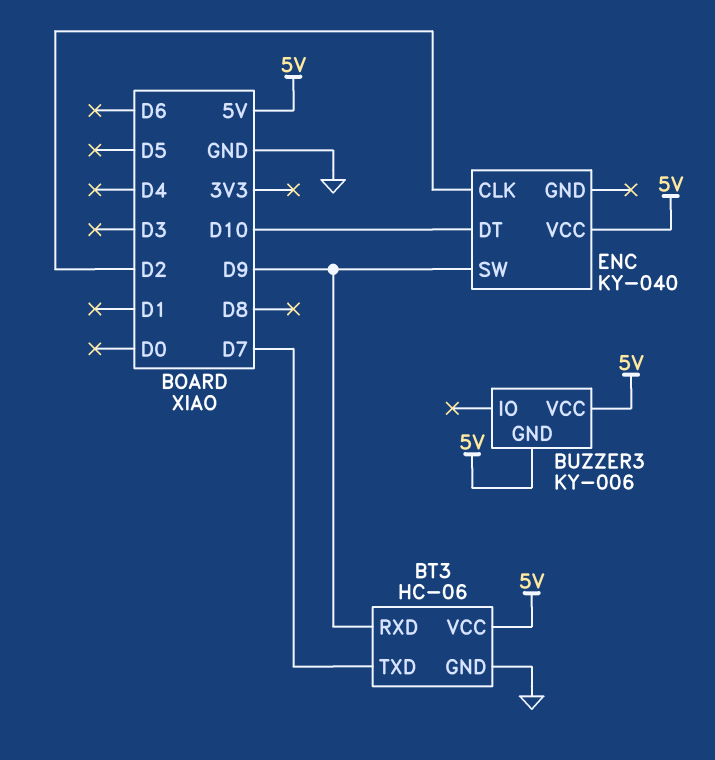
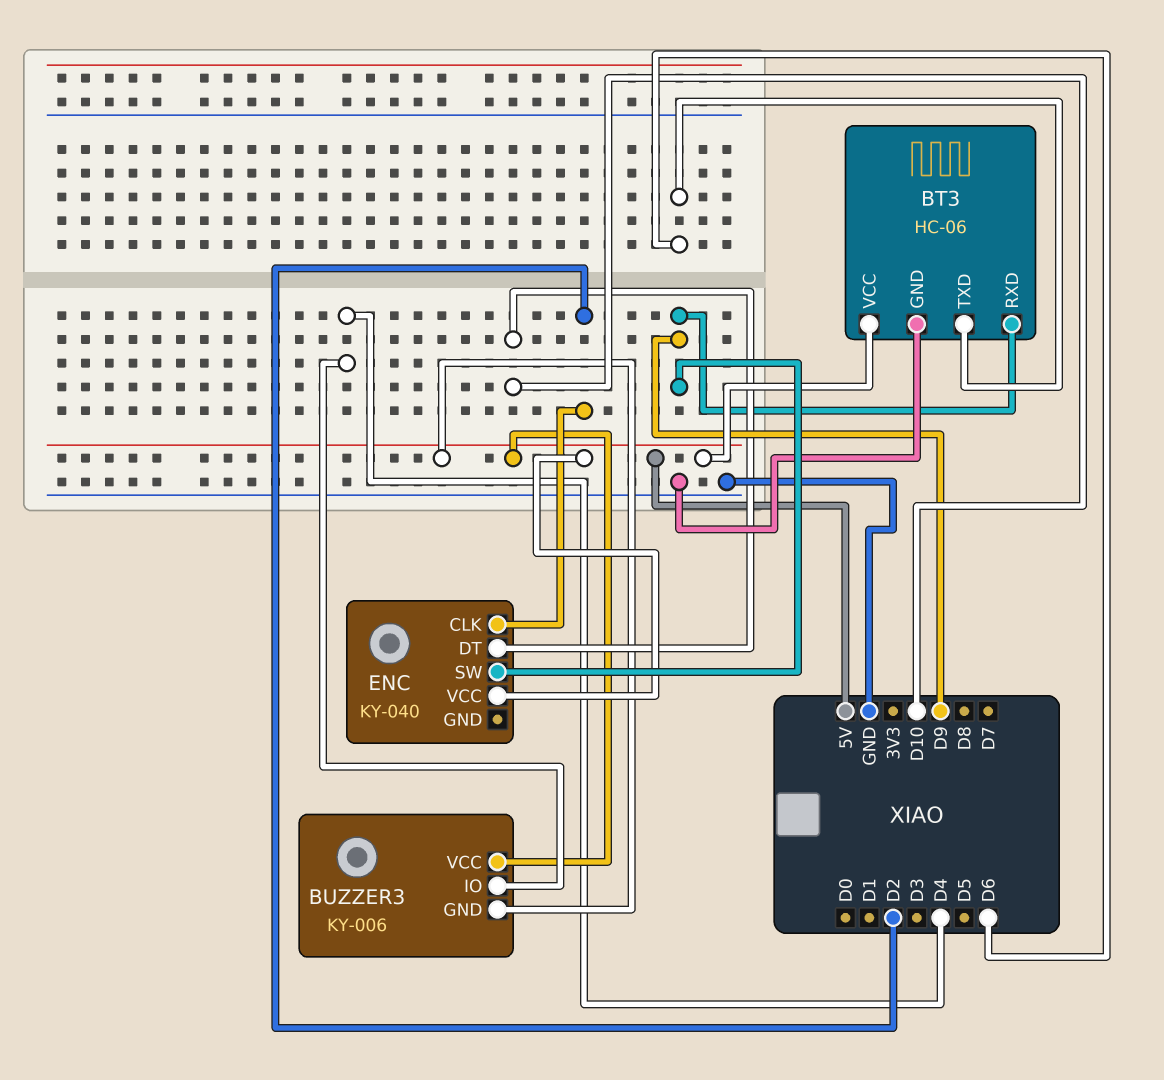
BT3 pin TXD: D7 -> D6
BUZZER3 pin IO: none -> D4

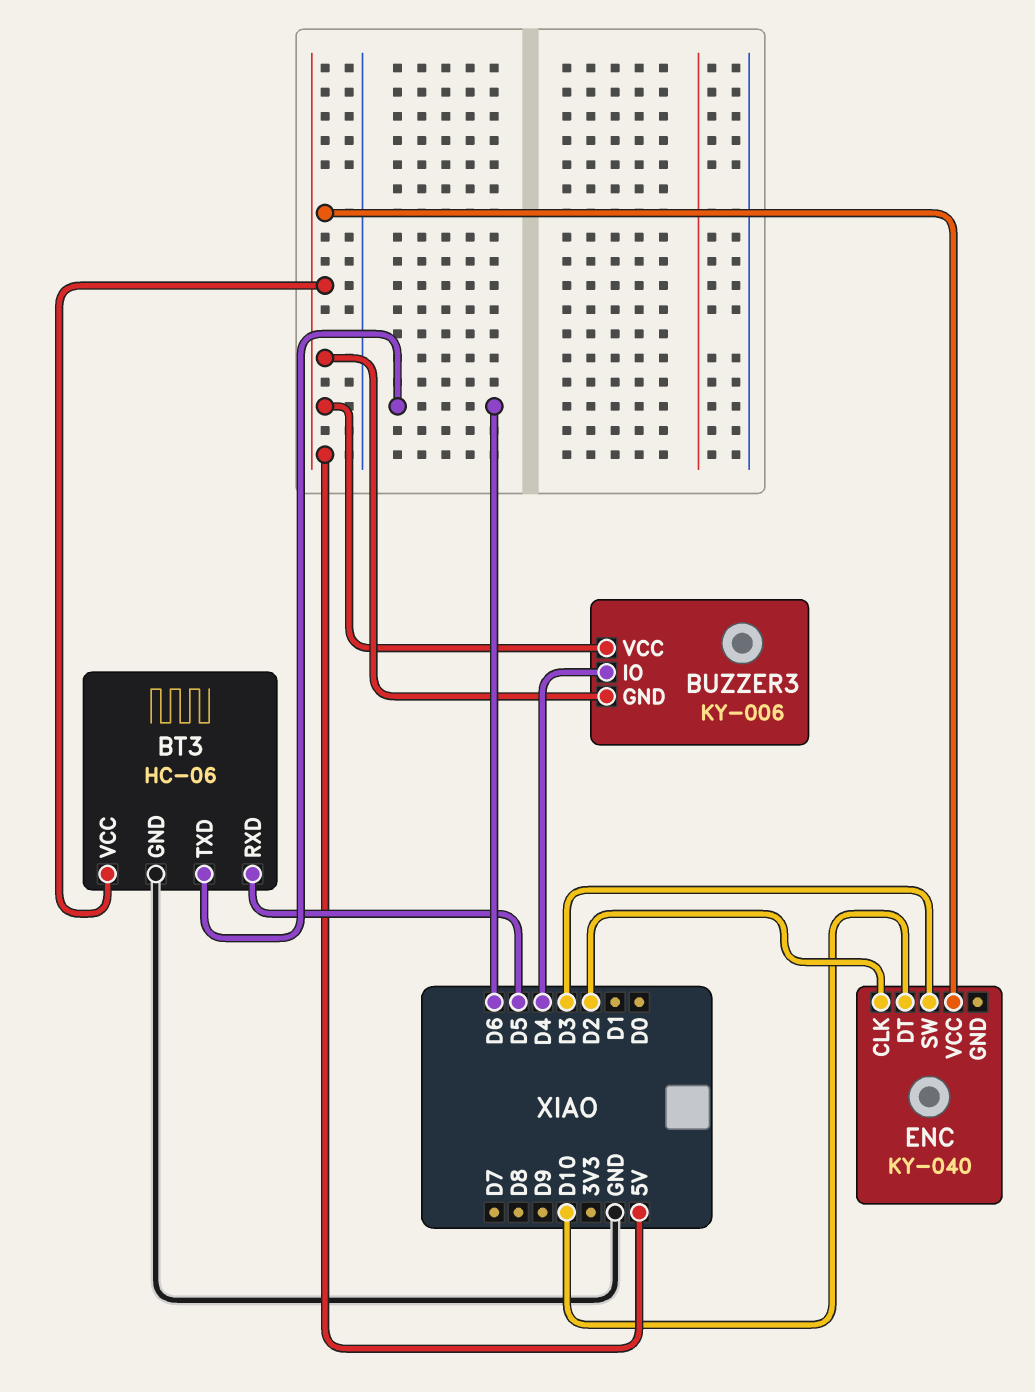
BT3 pin RXD: D9 -> D5
ENC pin SW: D9 -> D3

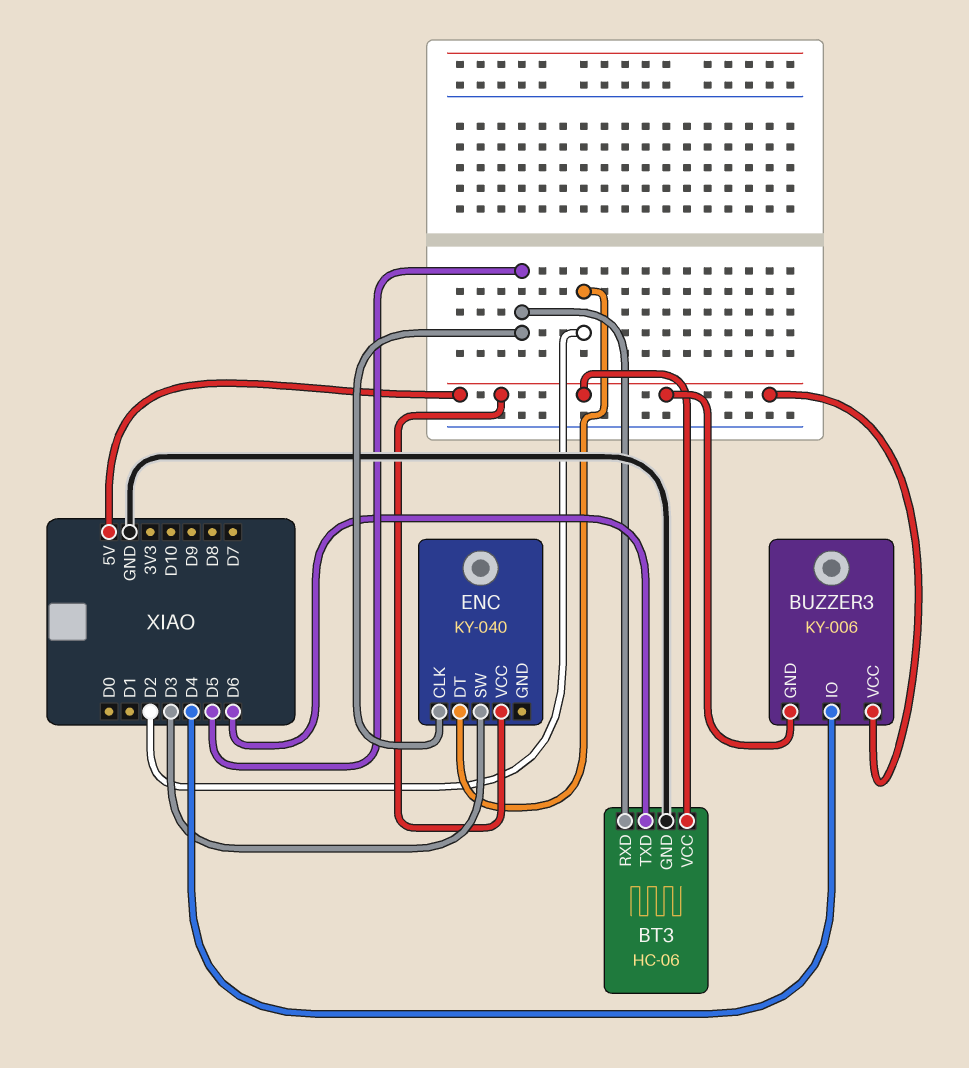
ENC pin CLK: D2 -> D5
ENC pin DT: D10 -> D2

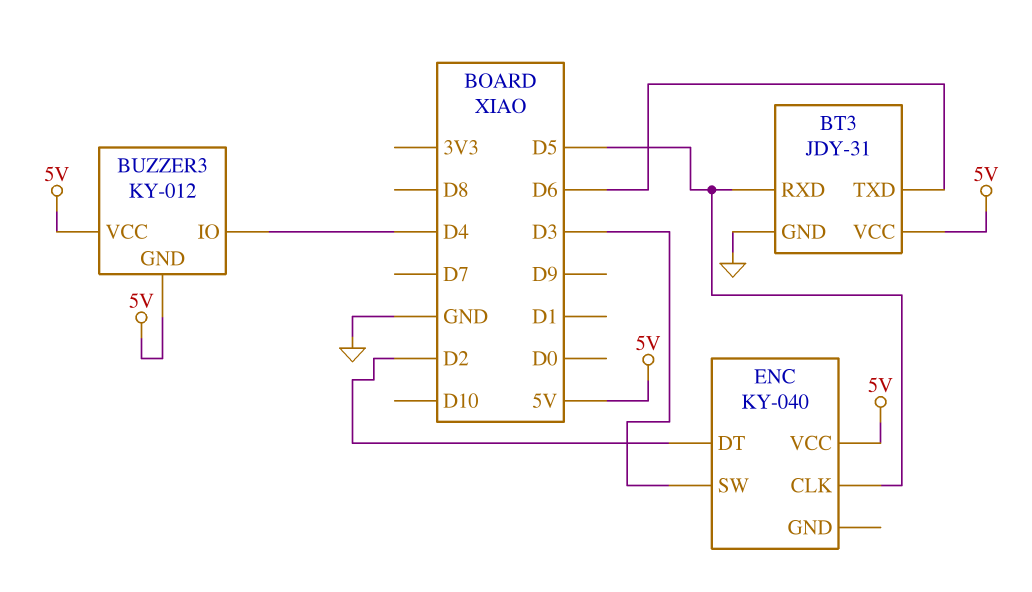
BT3: HC-06 -> JDY-31
BUZZER3: KY-006 -> KY-012

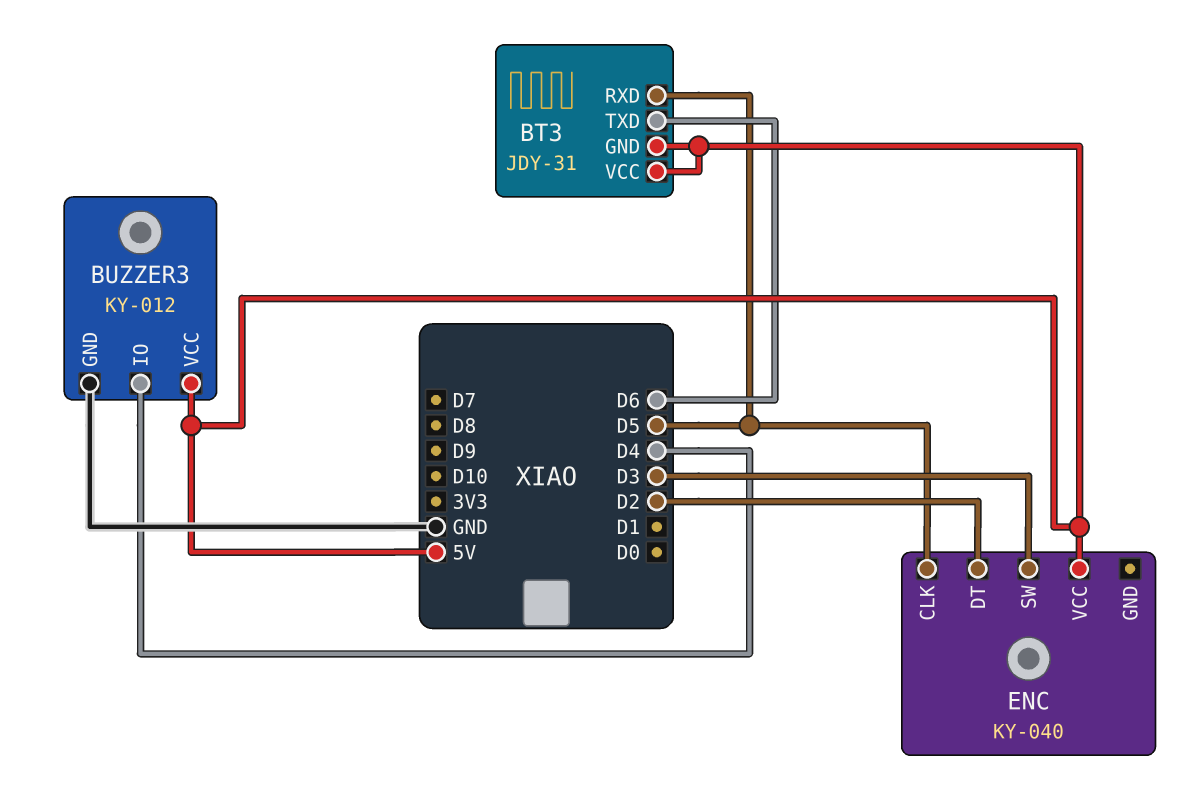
BT3 pin GND: GND -> 5V
BUZZER3 pin GND: 5V -> GND

